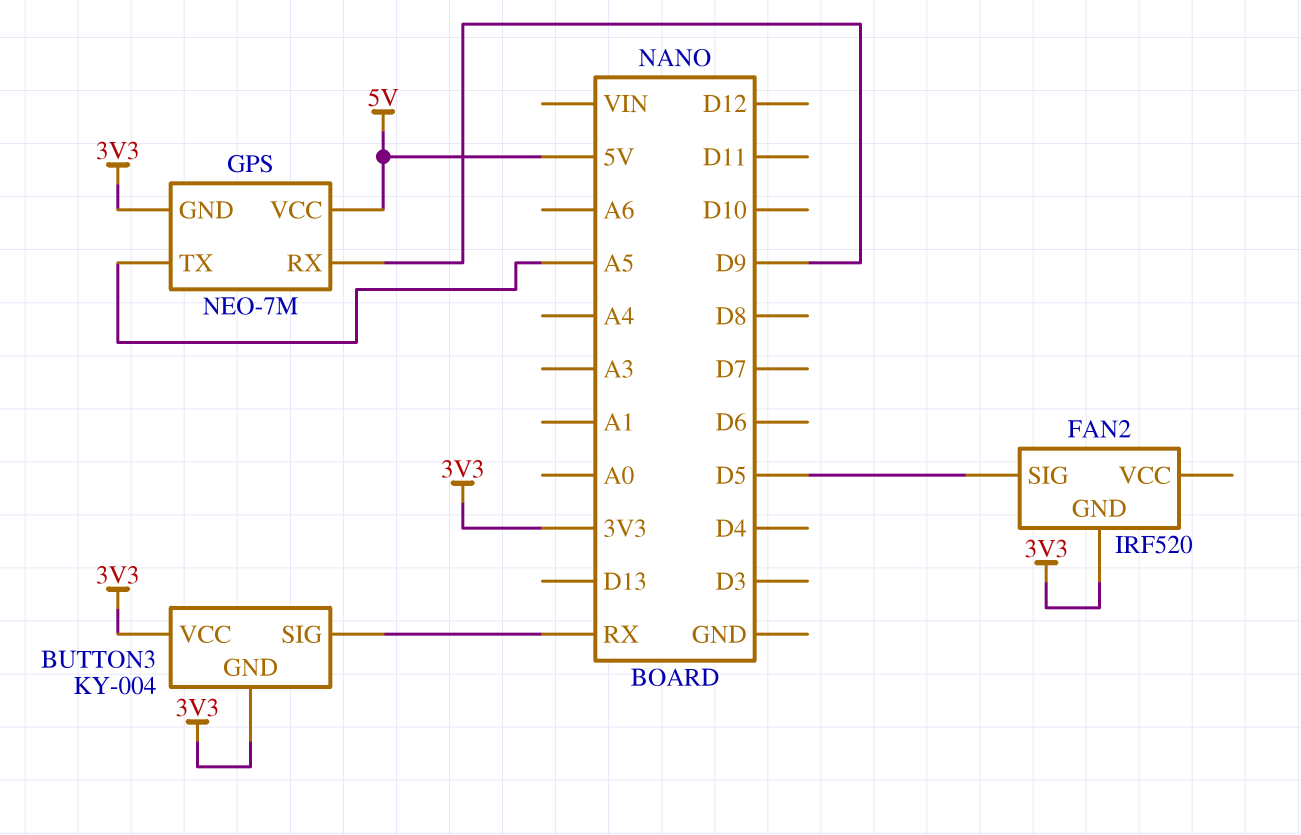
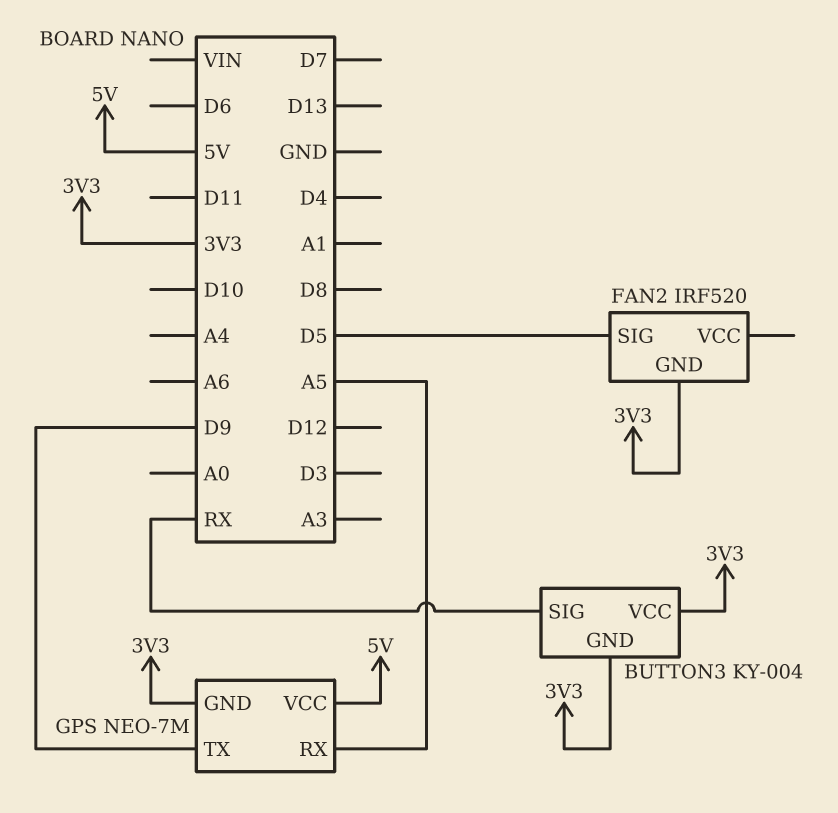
GPS pin RX: D9 -> A5
GPS pin TX: A5 -> D9

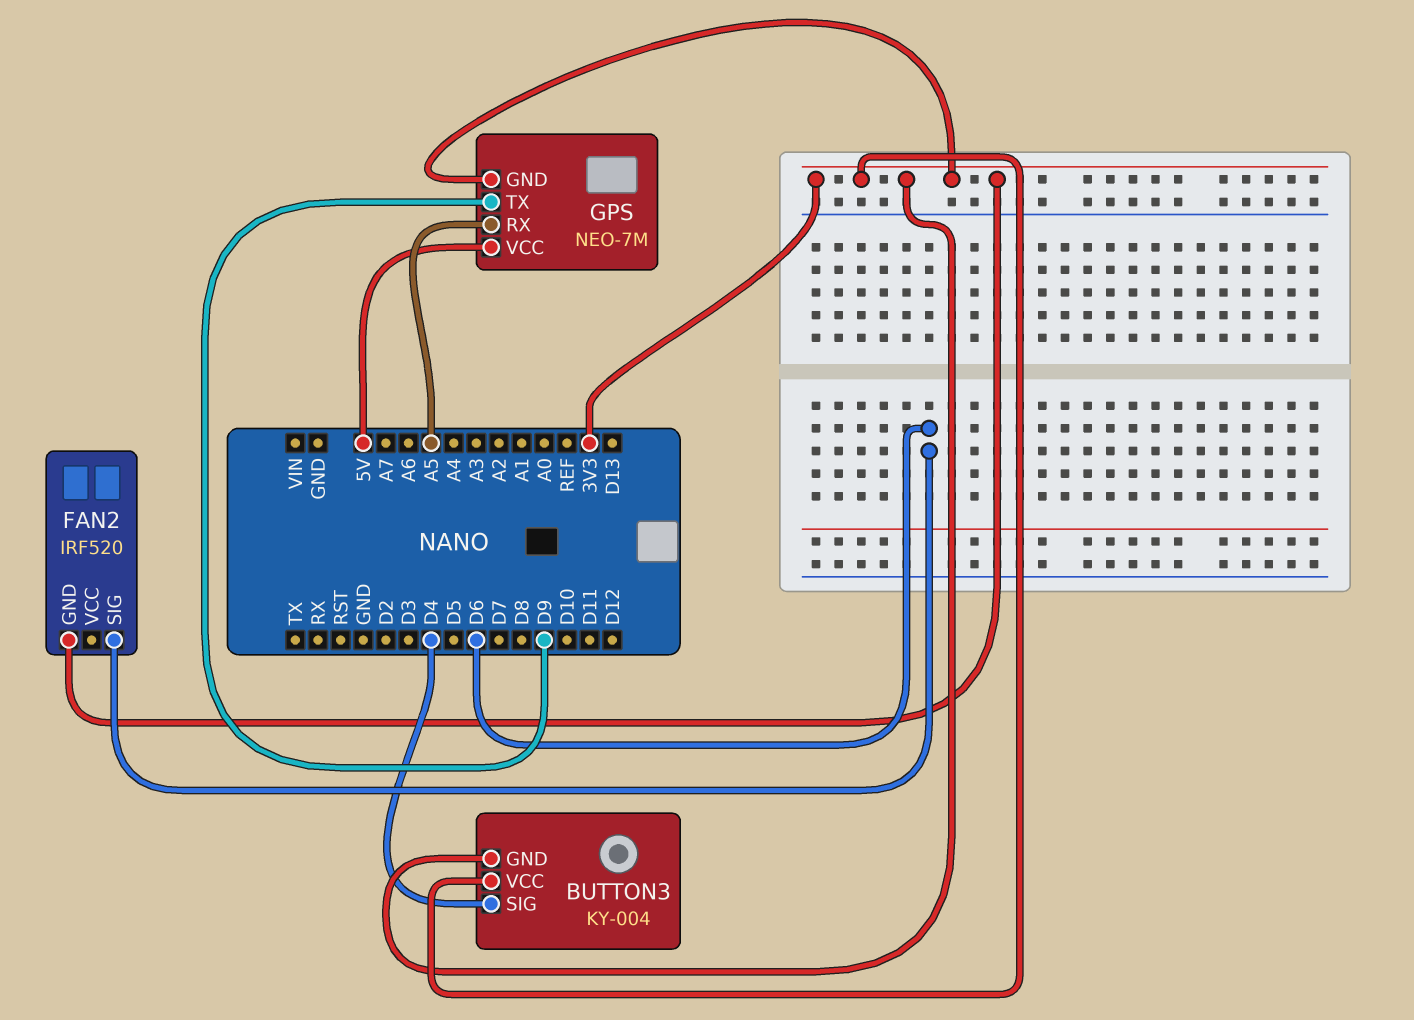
BUTTON3 pin SIG: RX -> D4
FAN2 pin SIG: D5 -> D6

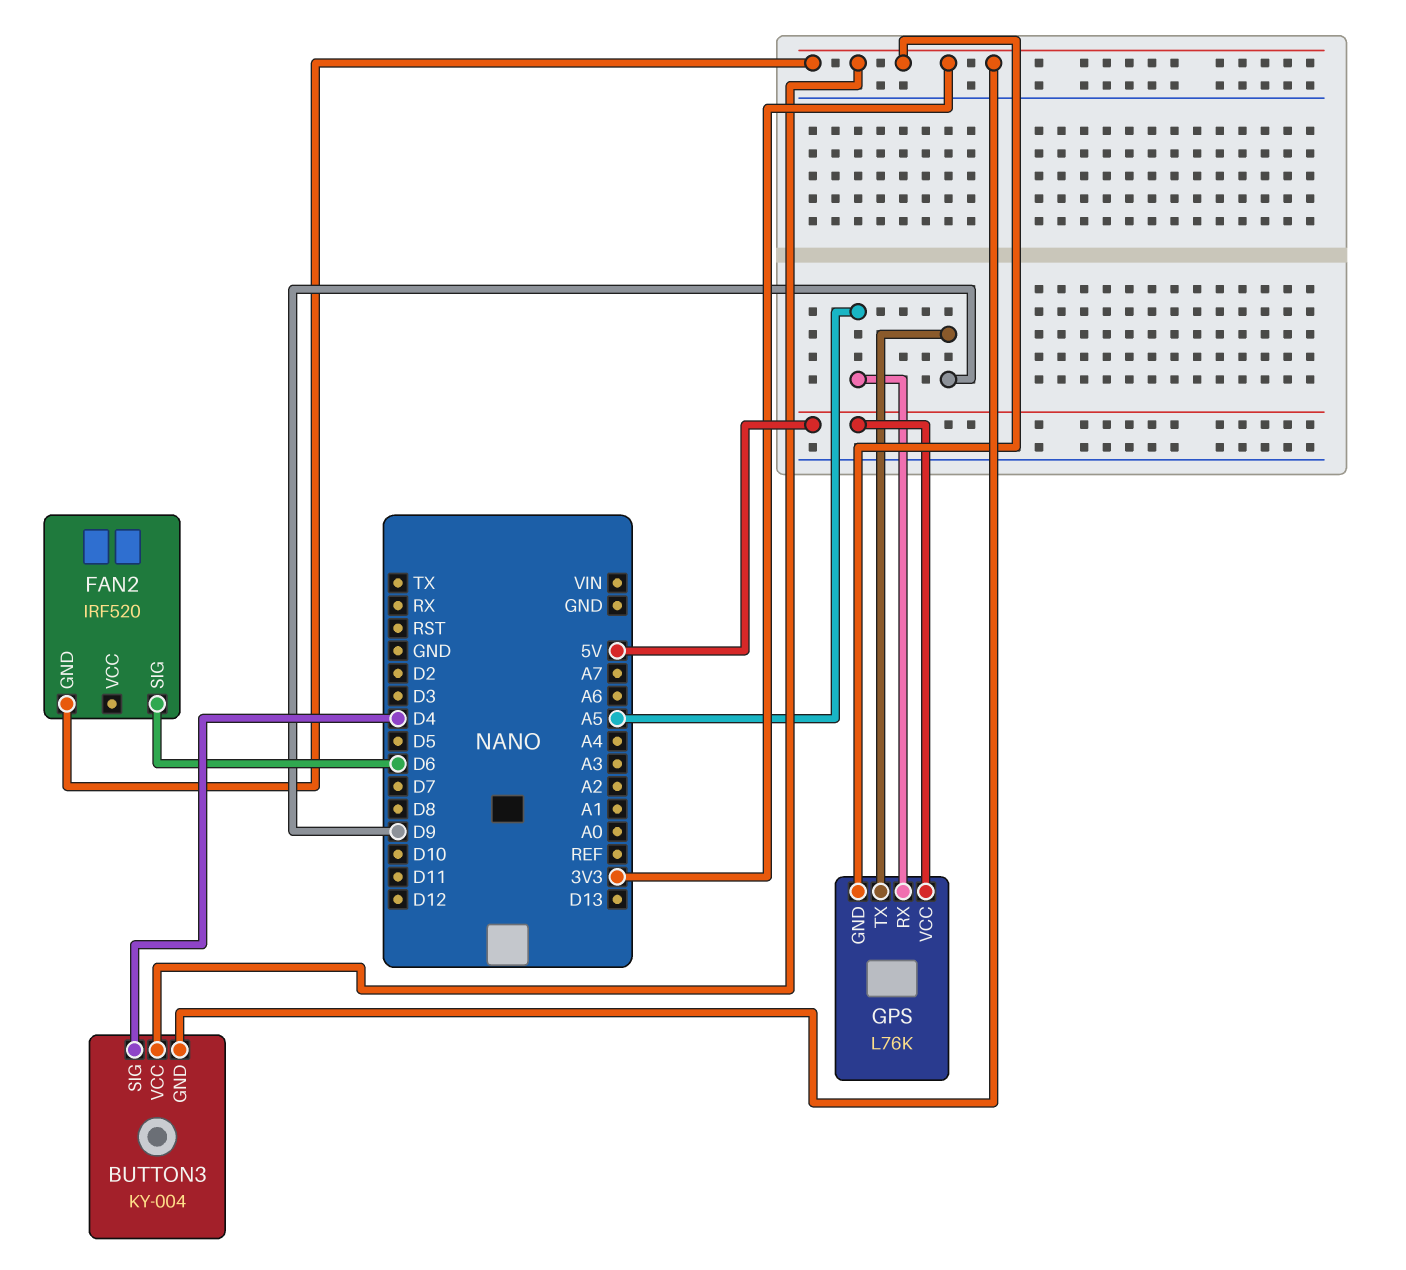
GPS: NEO-7M -> L76K

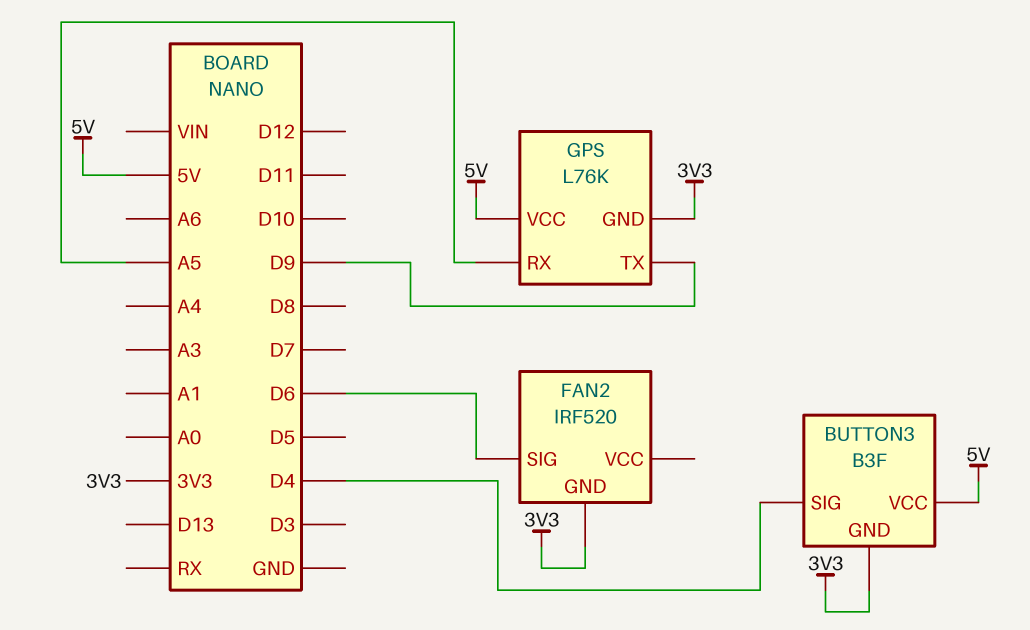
BUTTON3: KY-004 -> B3F
BUTTON3 pin VCC: 3V3 -> 5V

